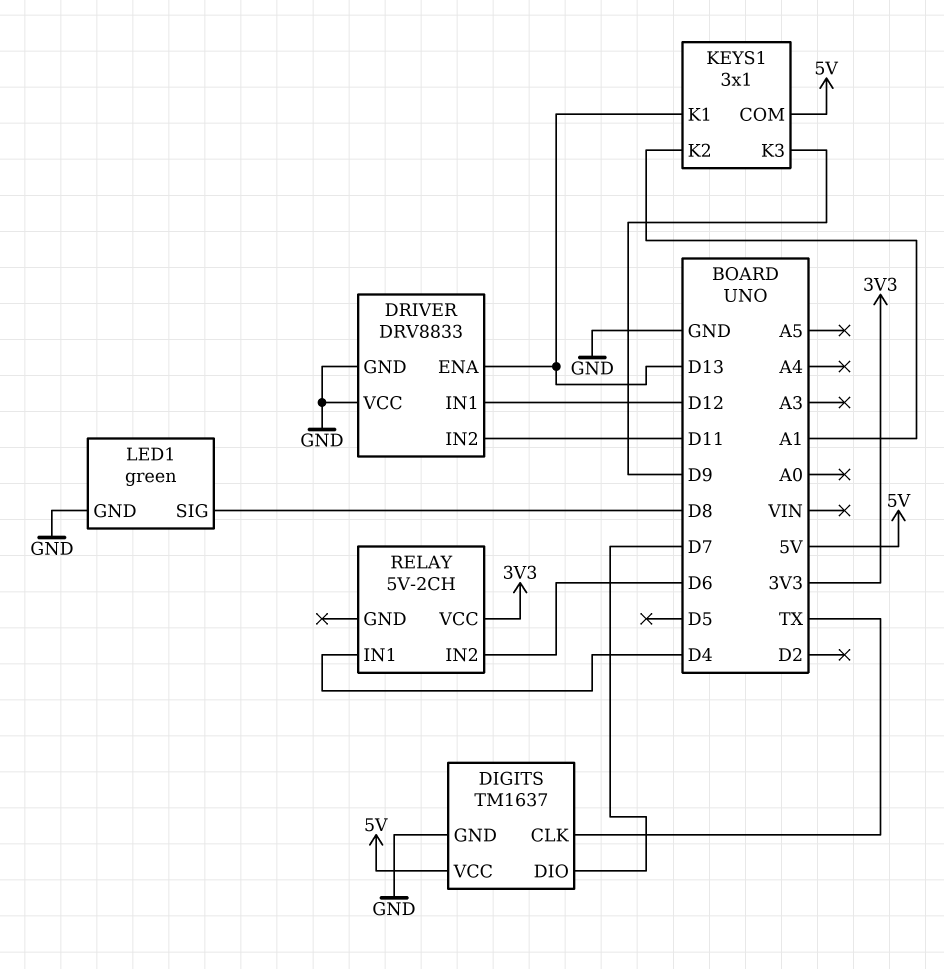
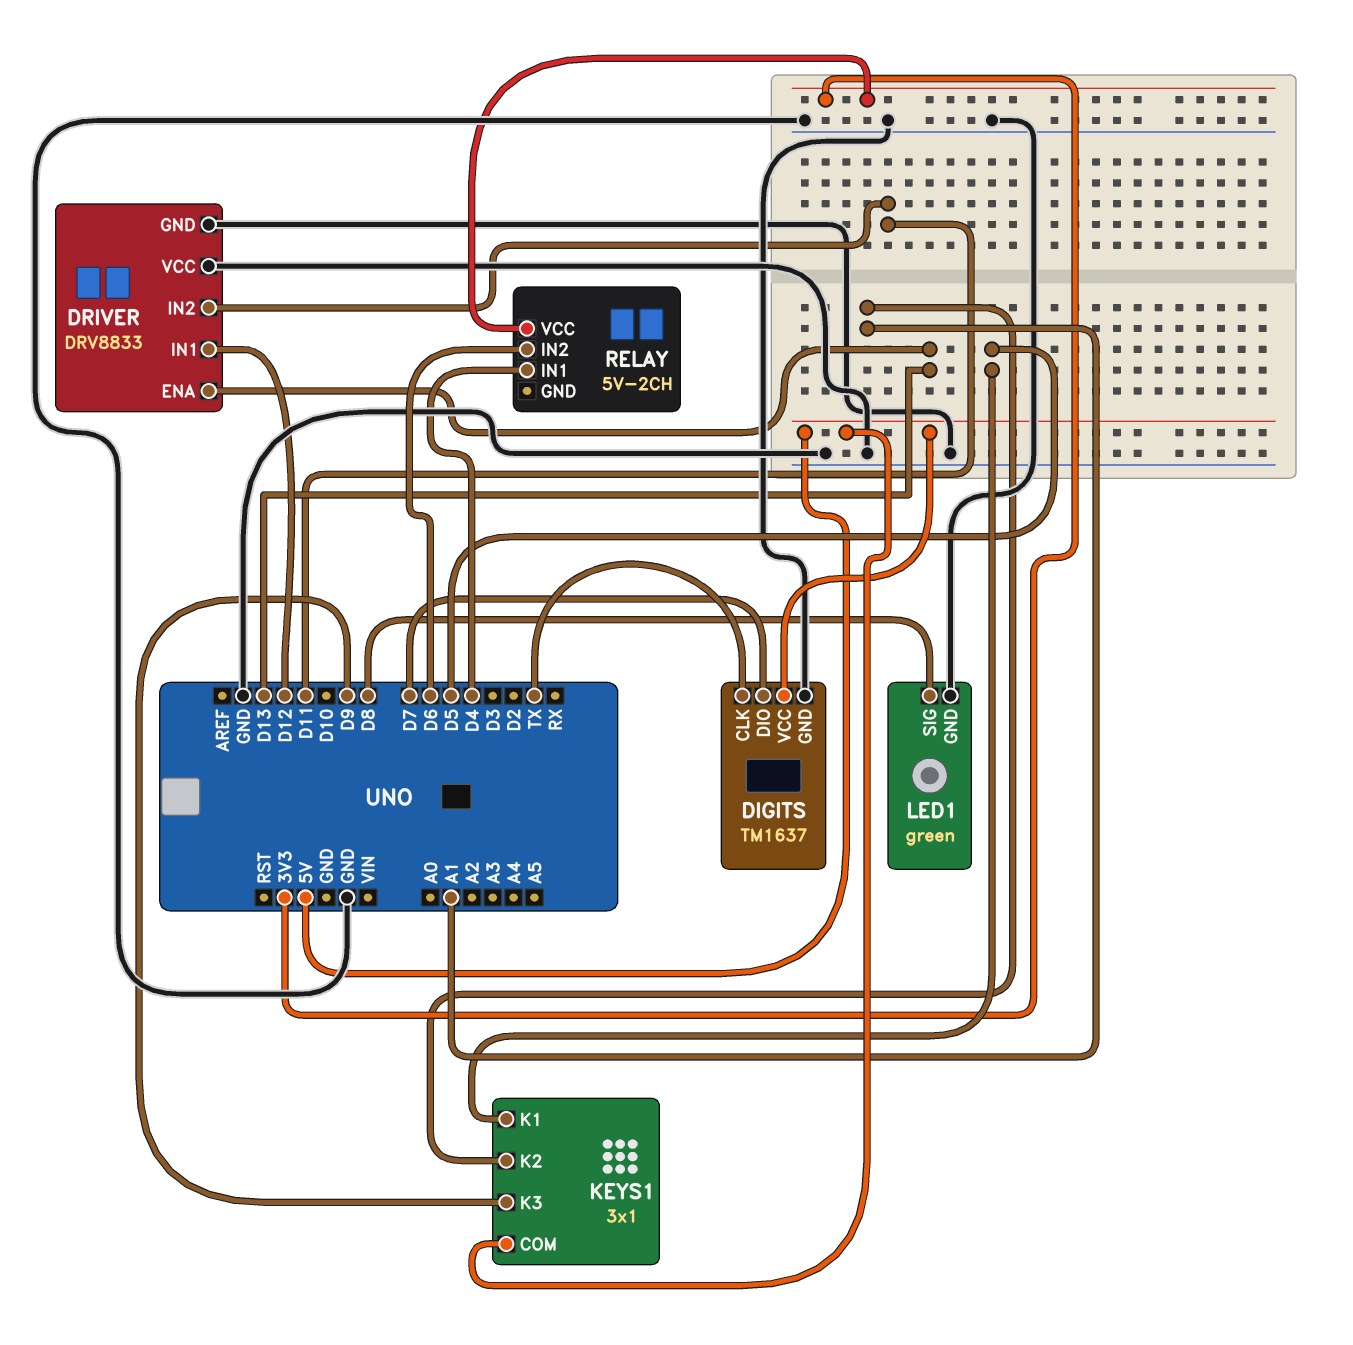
KEYS1 pin K1: D13 -> D5

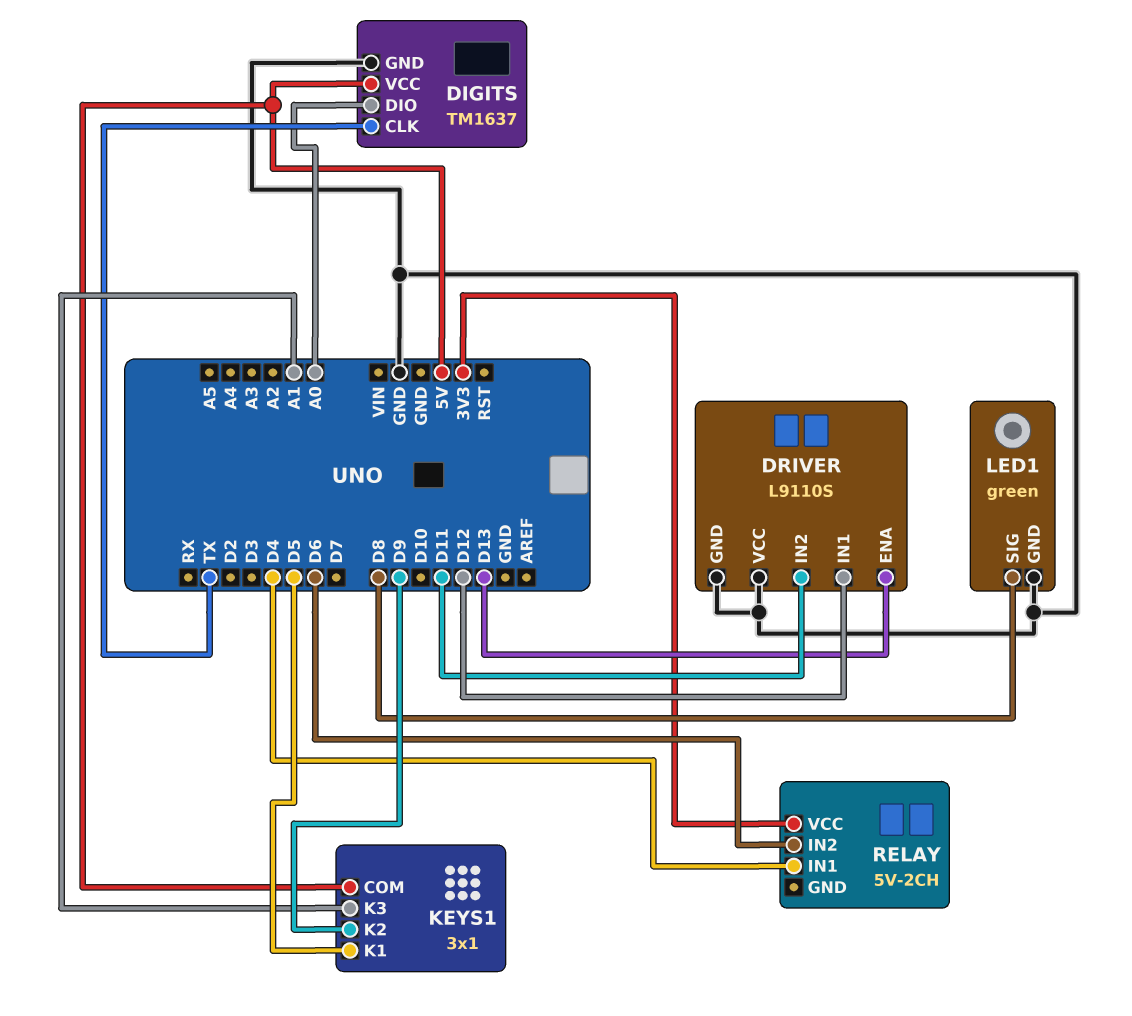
DIGITS pin DIO: D7 -> A0
DRIVER: DRV8833 -> L9110S
KEYS1 pin K2: A1 -> D9
KEYS1 pin K3: D9 -> A1

